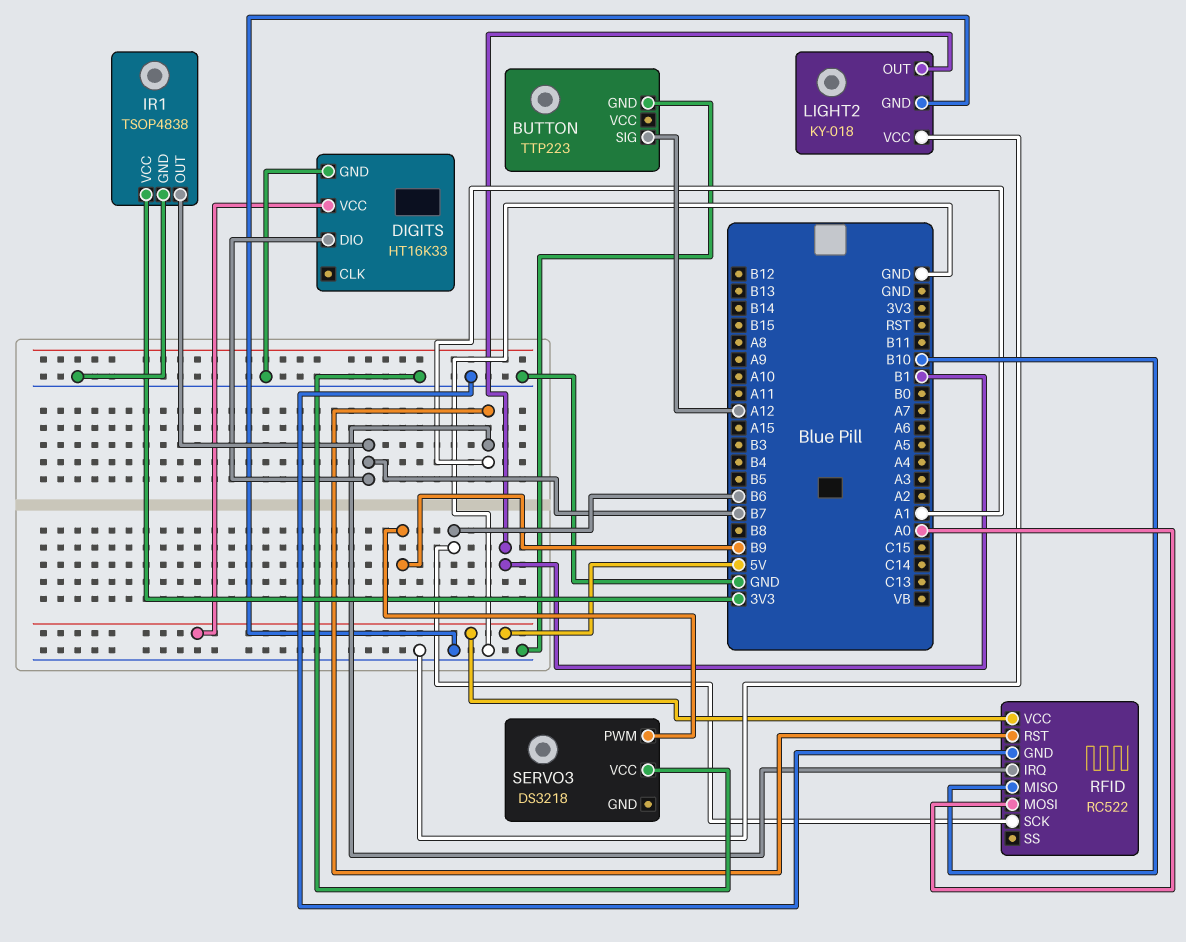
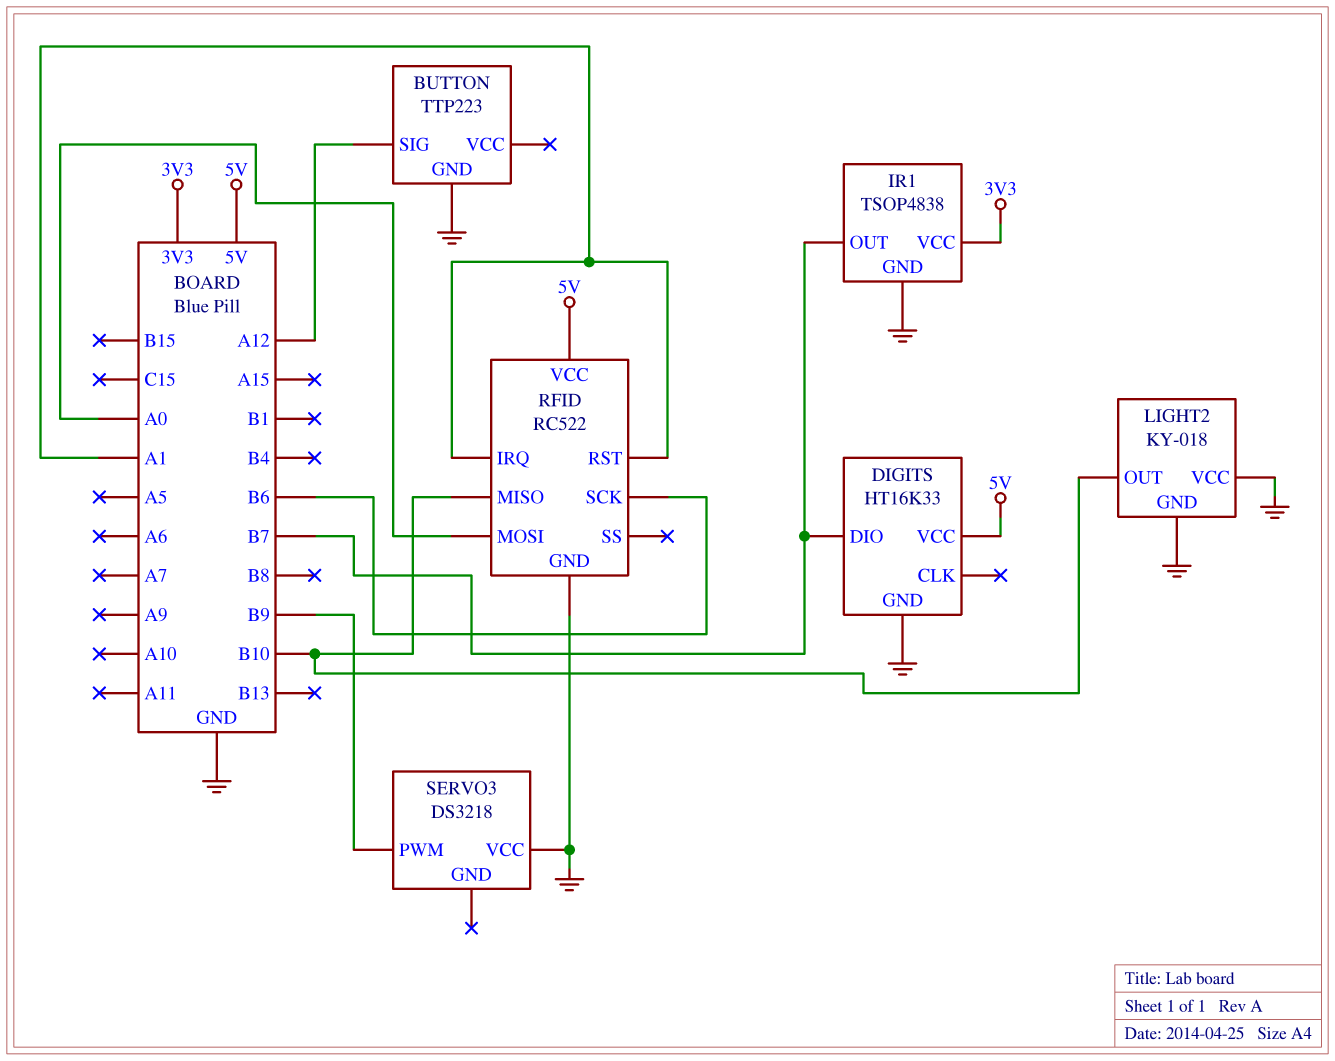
LIGHT2 pin OUT: B1 -> B10

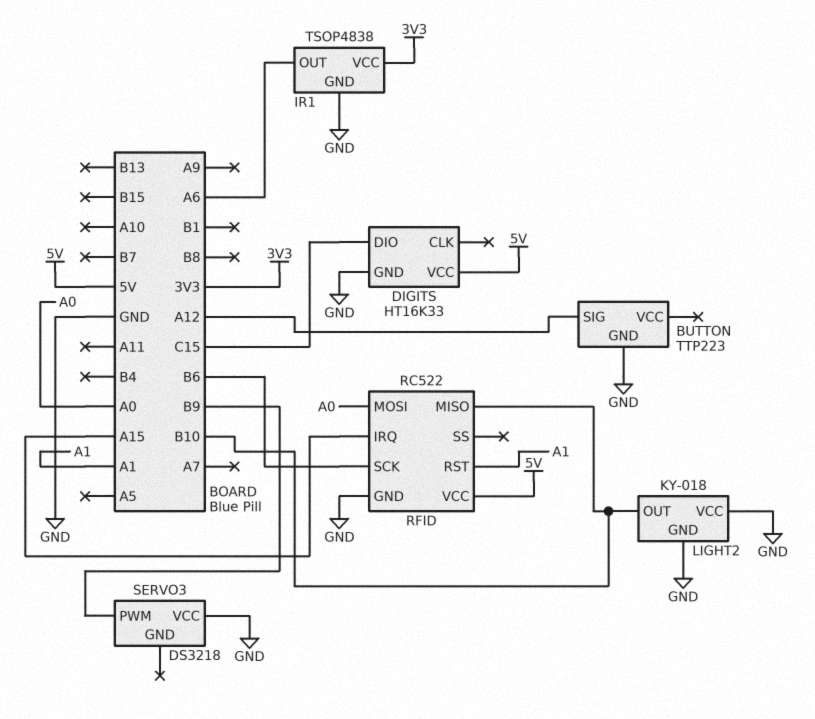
DIGITS pin DIO: B7 -> C15
IR1 pin OUT: B7 -> A6
RFID pin IRQ: A1 -> A15

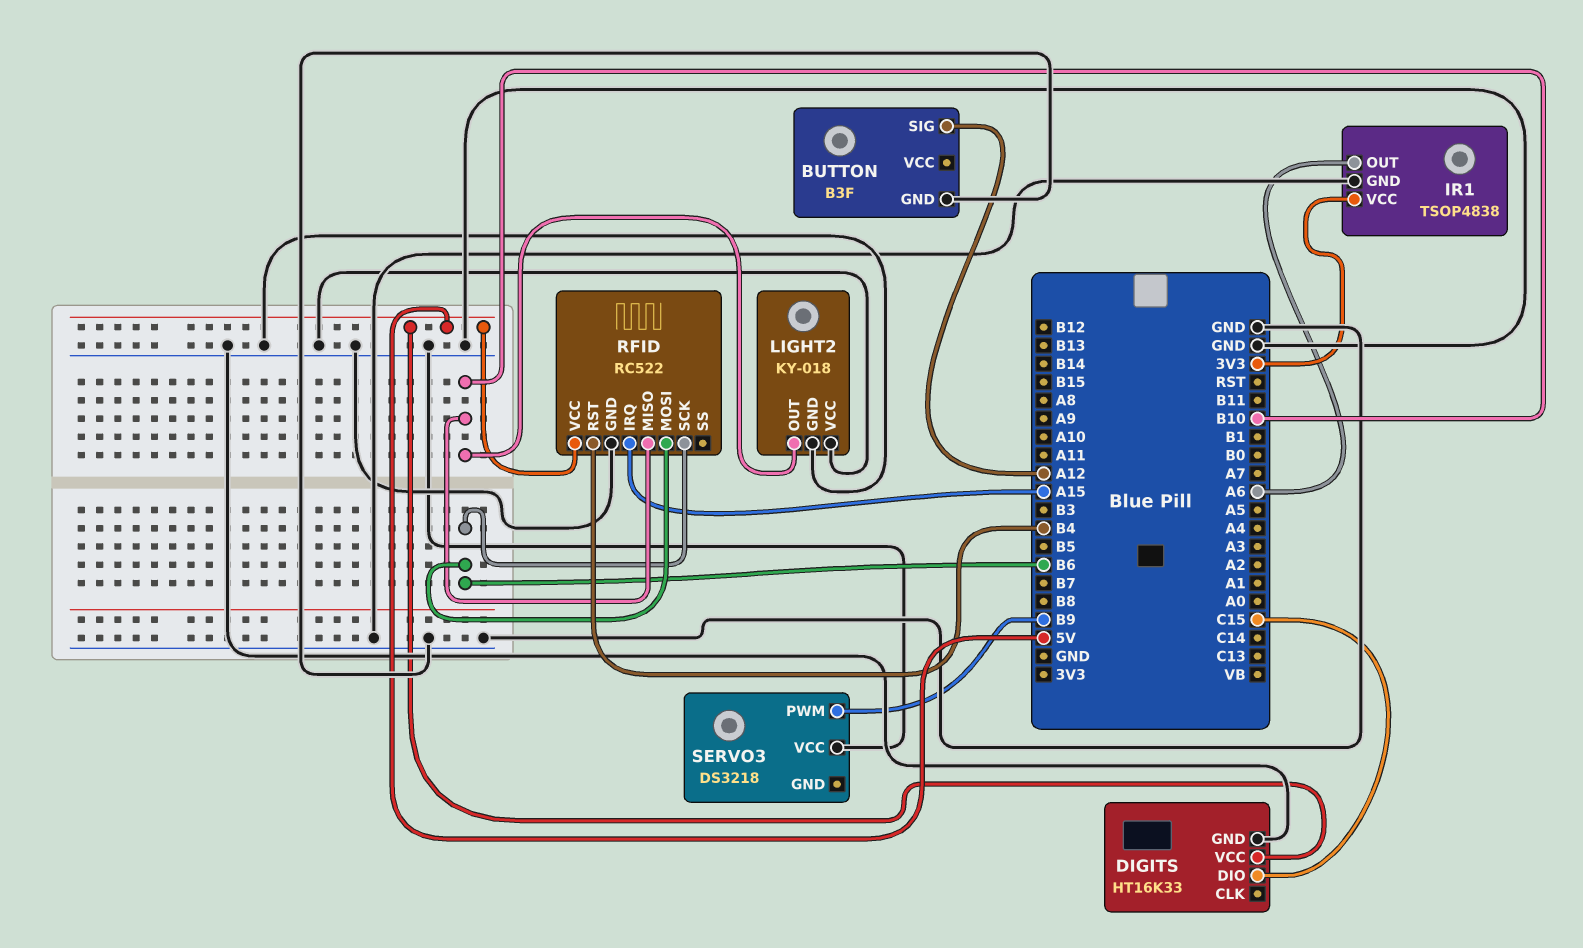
BUTTON: TTP223 -> B3F
RFID pin MOSI: A0 -> B6
RFID pin RST: A1 -> B4

